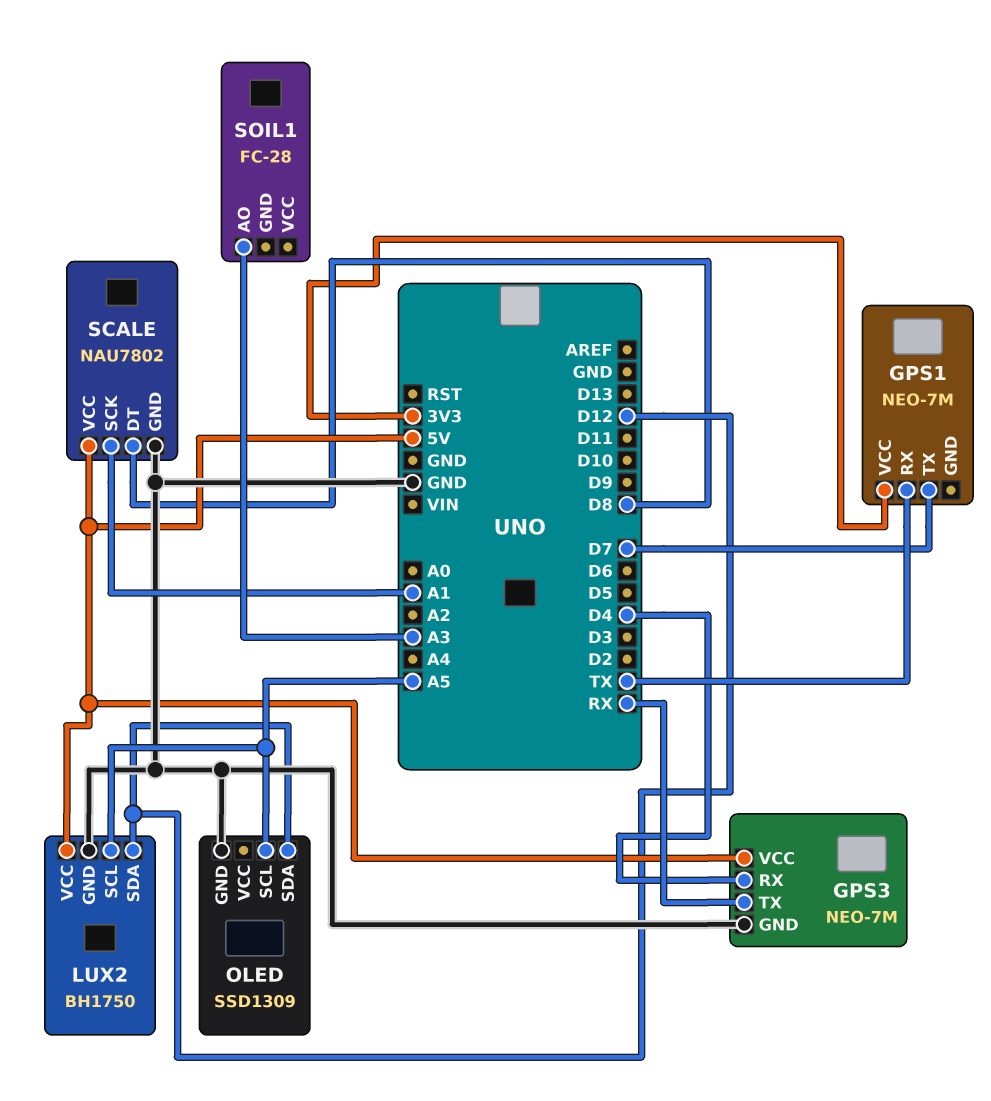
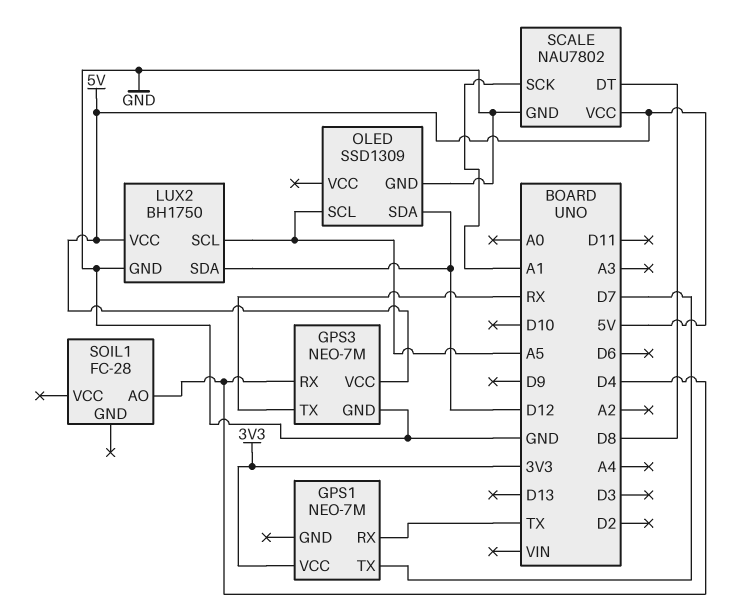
SOIL1 pin AO: A3 -> D4

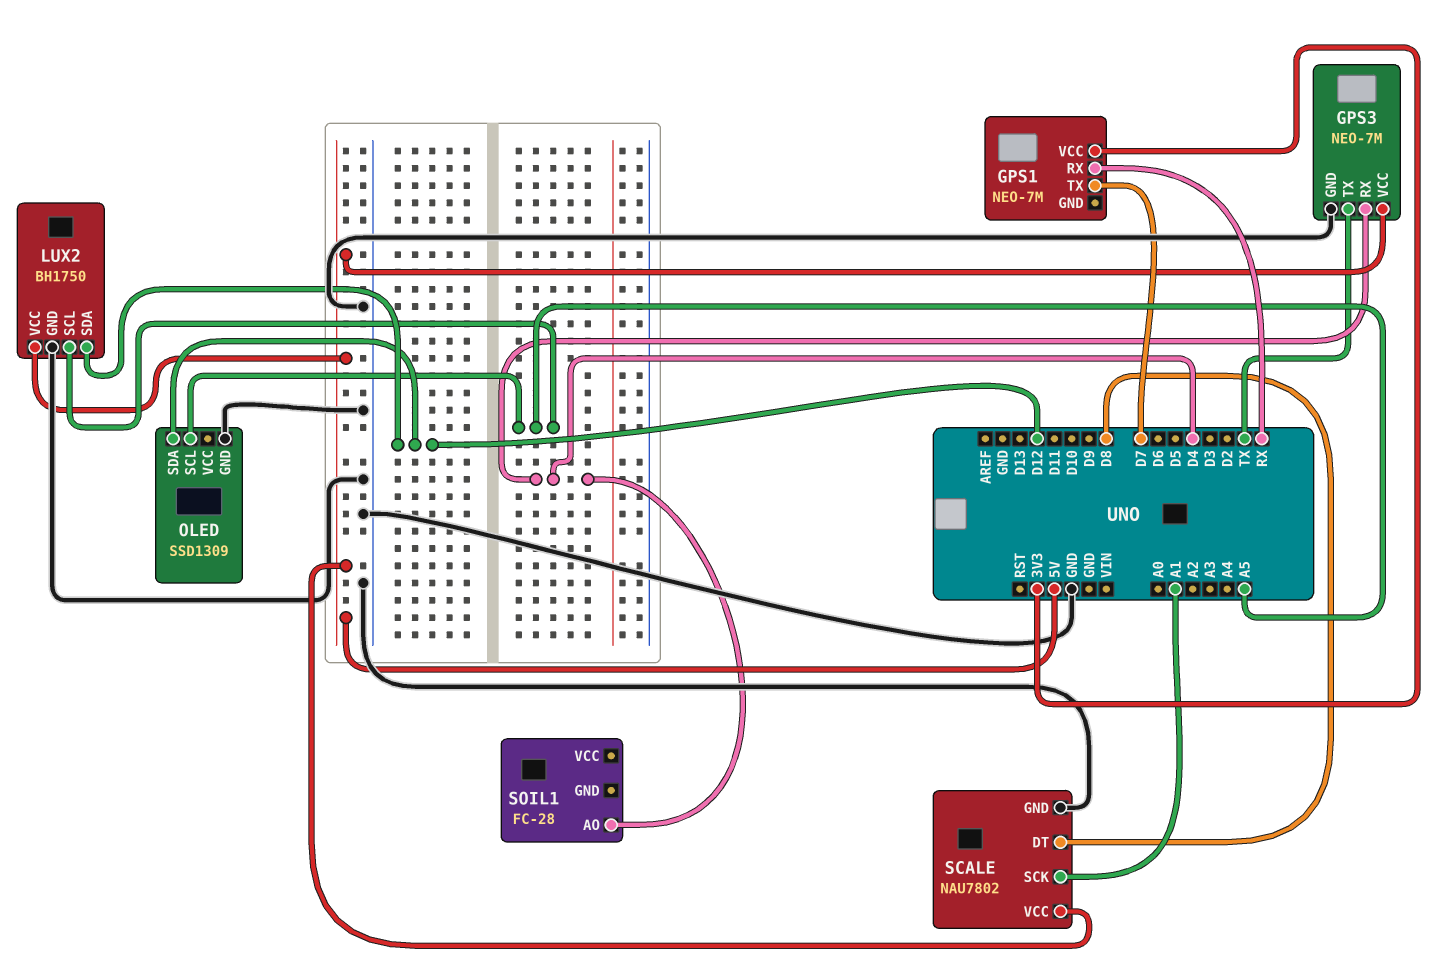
GPS1 pin RX: TX -> RX
GPS3 pin TX: RX -> TX

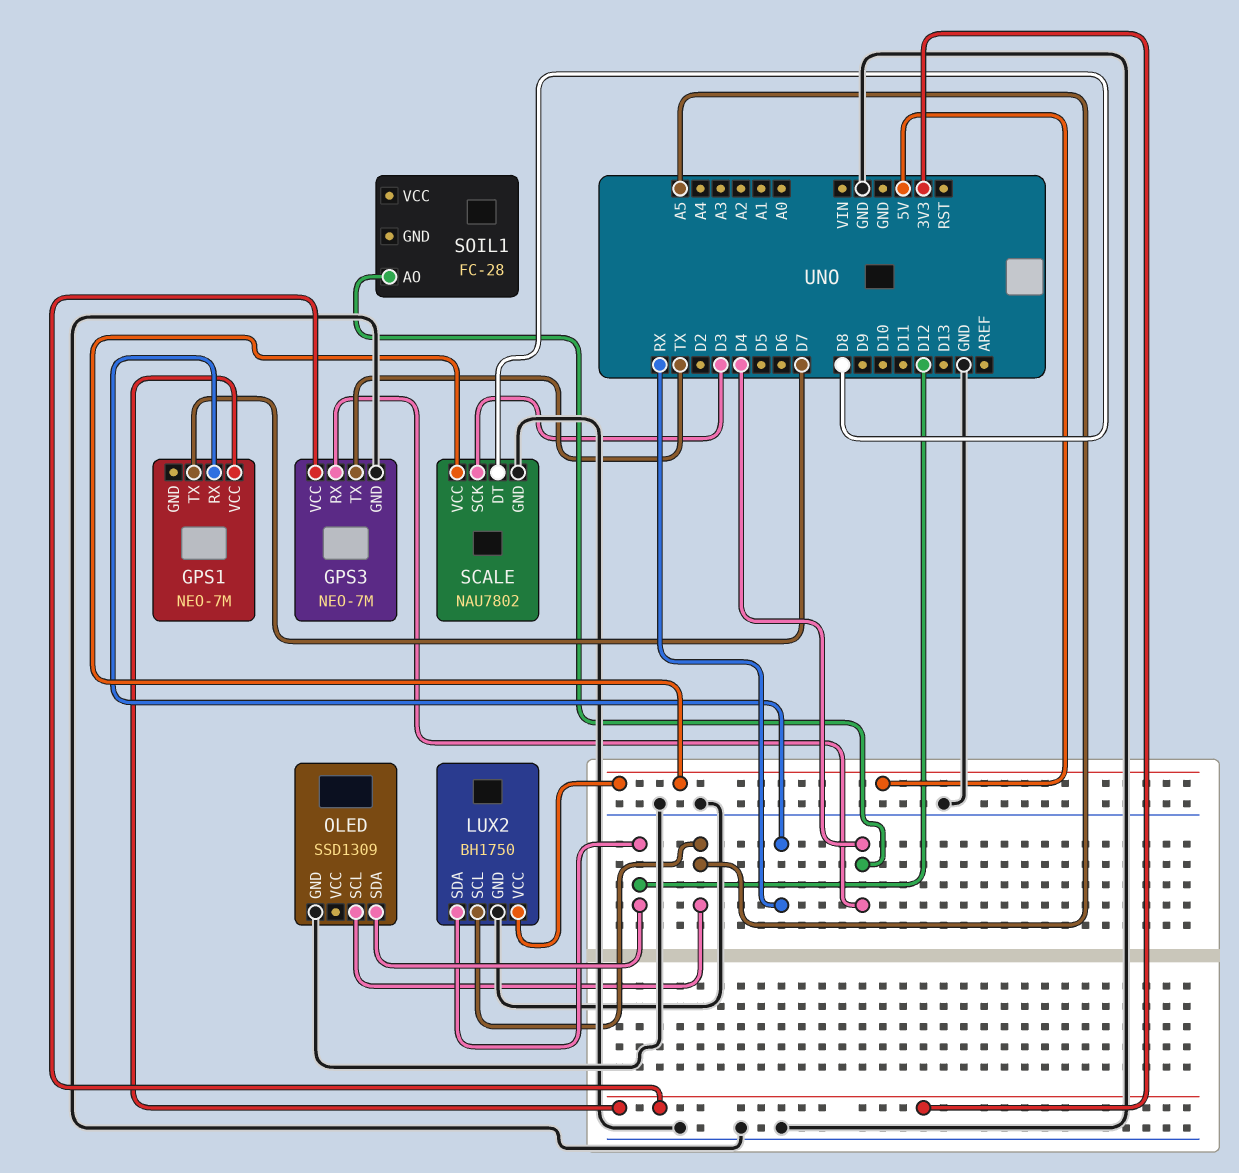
GPS3 pin VCC: 5V -> 3V3
SCALE pin SCK: A1 -> D3

